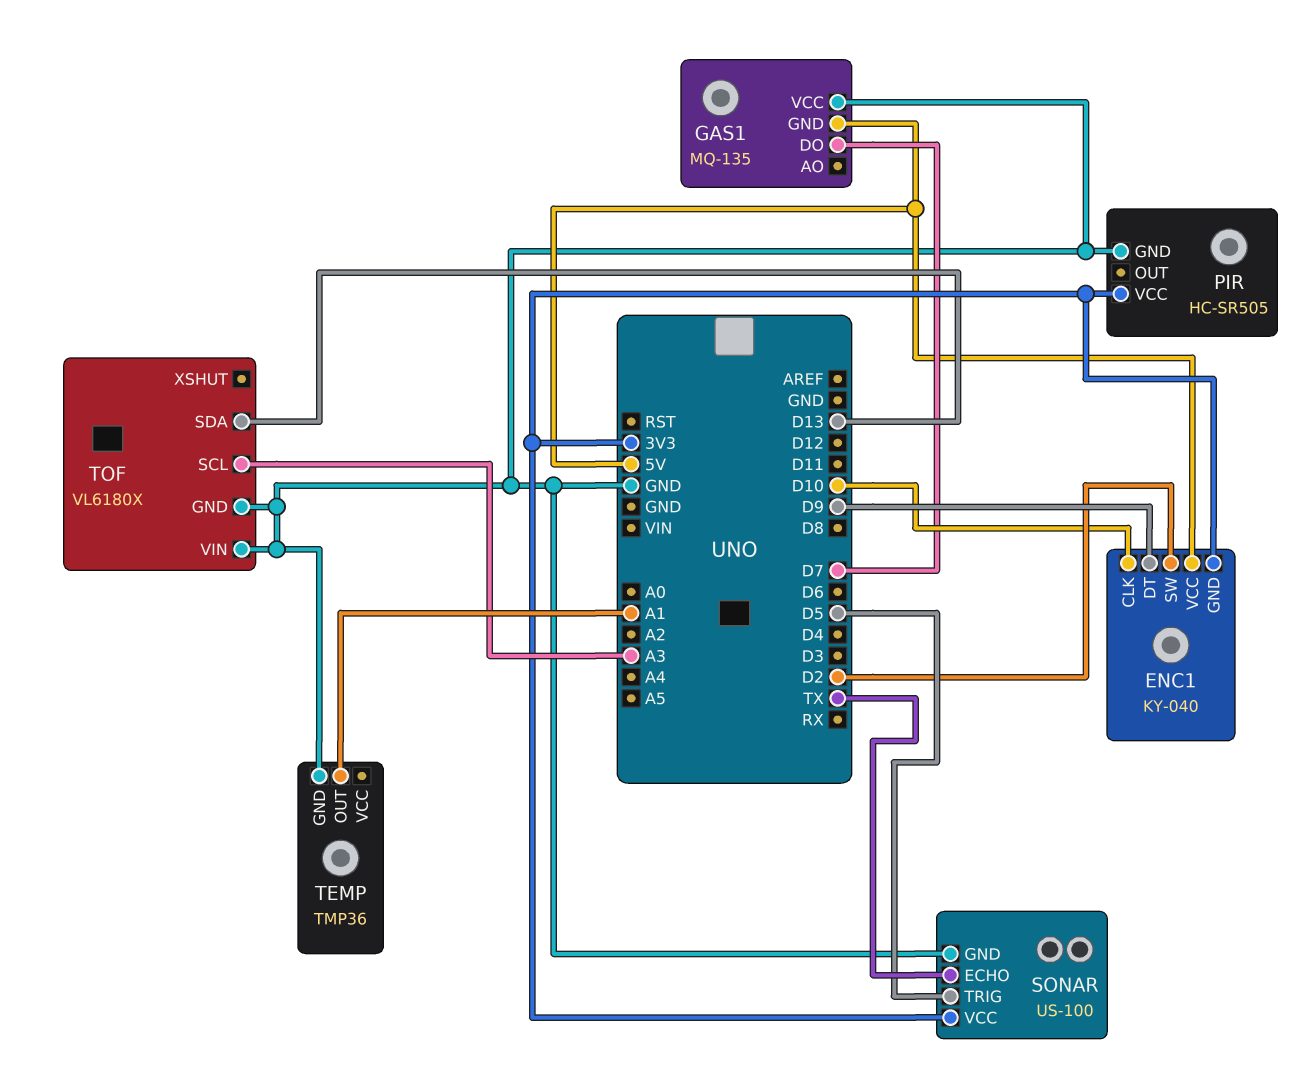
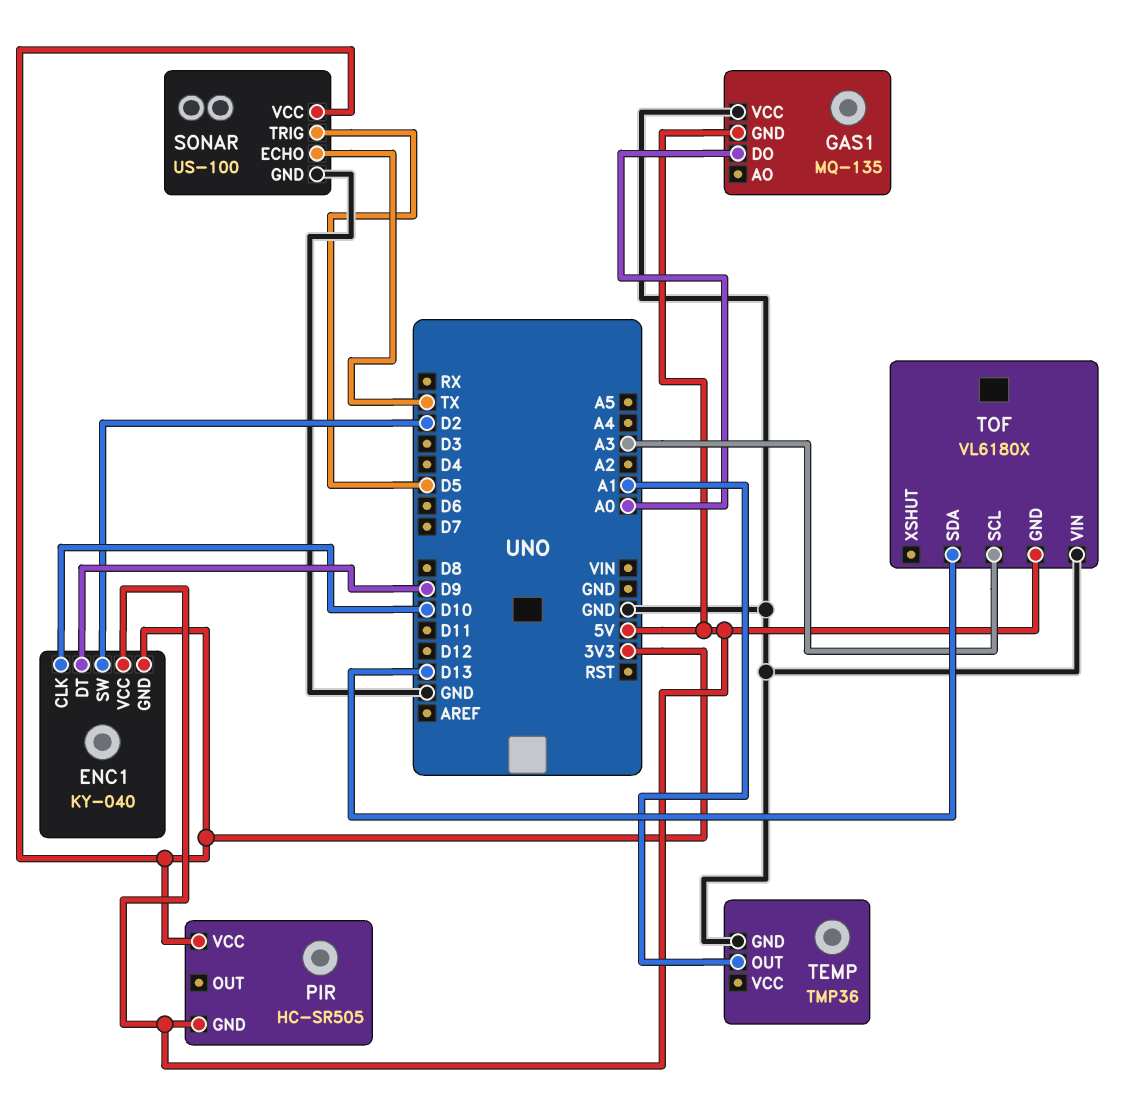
GAS1 pin DO: D7 -> A0
PIR pin GND: GND -> 5V
TOF pin GND: GND -> 5V

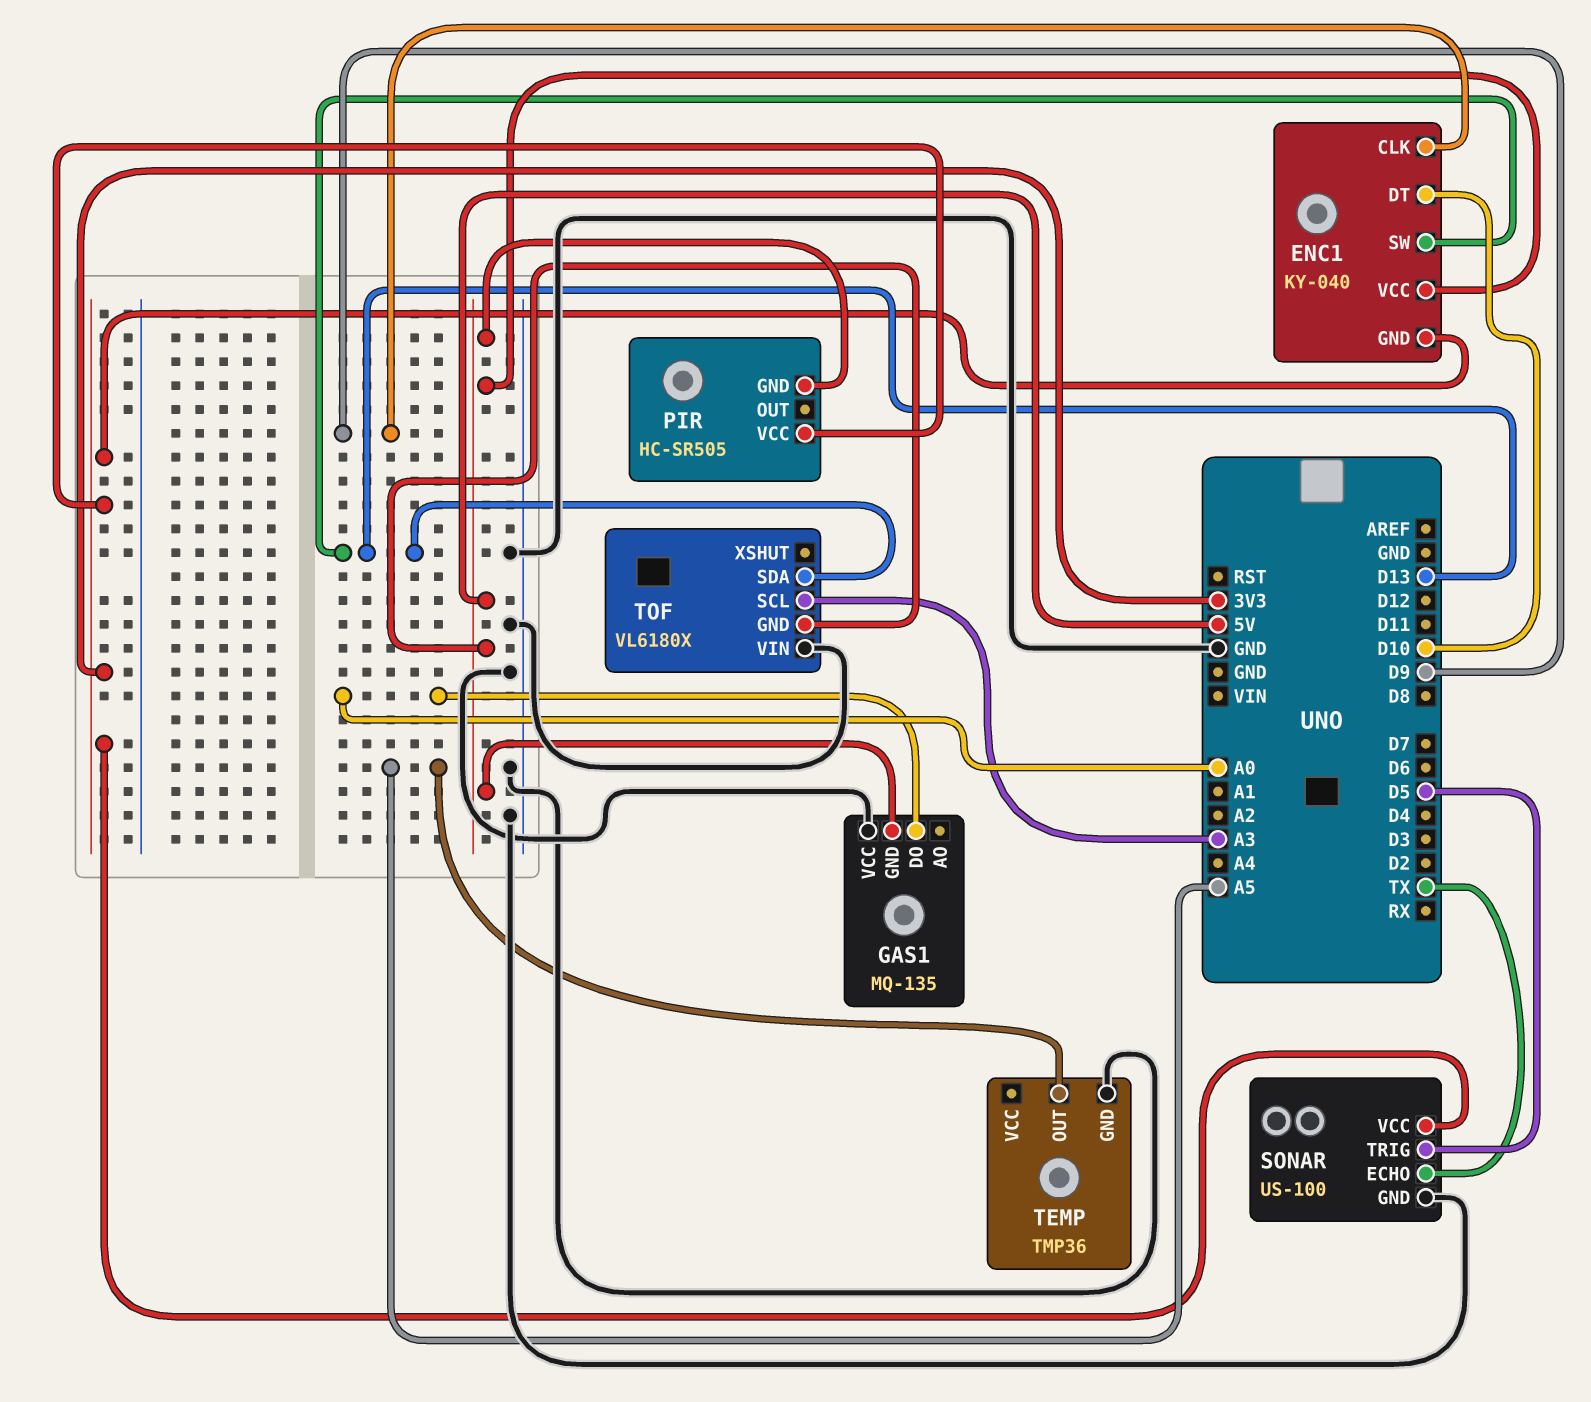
ENC1 pin CLK: D10 -> D9
ENC1 pin DT: D9 -> D10
ENC1 pin SW: D2 -> D13
TEMP pin OUT: A1 -> A5

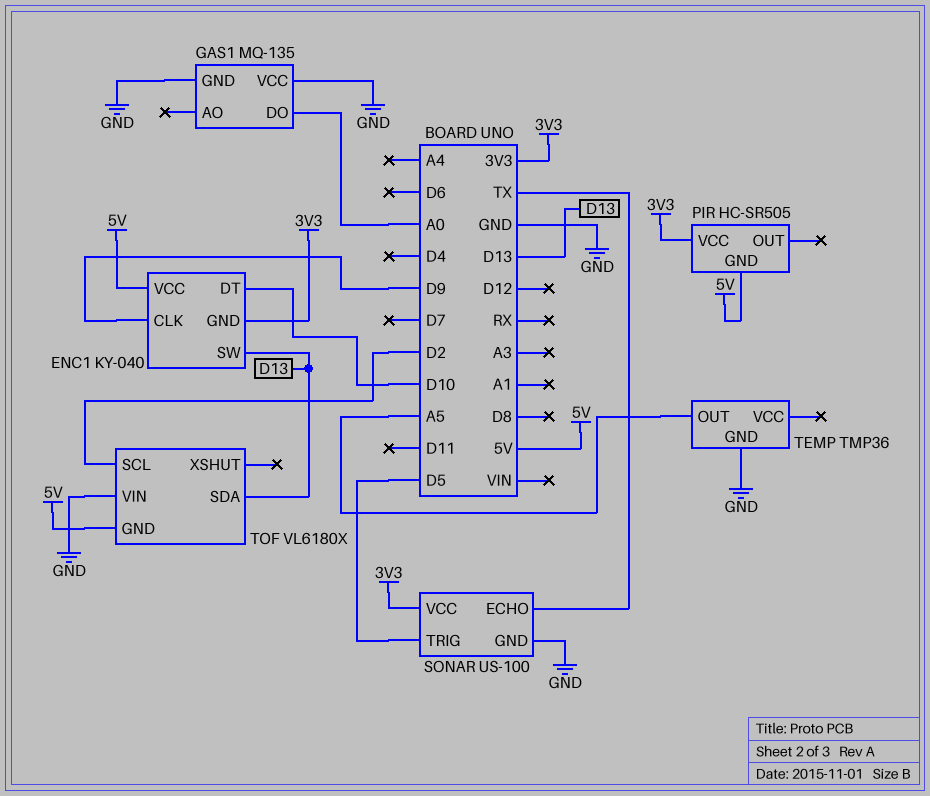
GAS1 pin GND: 5V -> GND
TOF pin SCL: A3 -> D2

